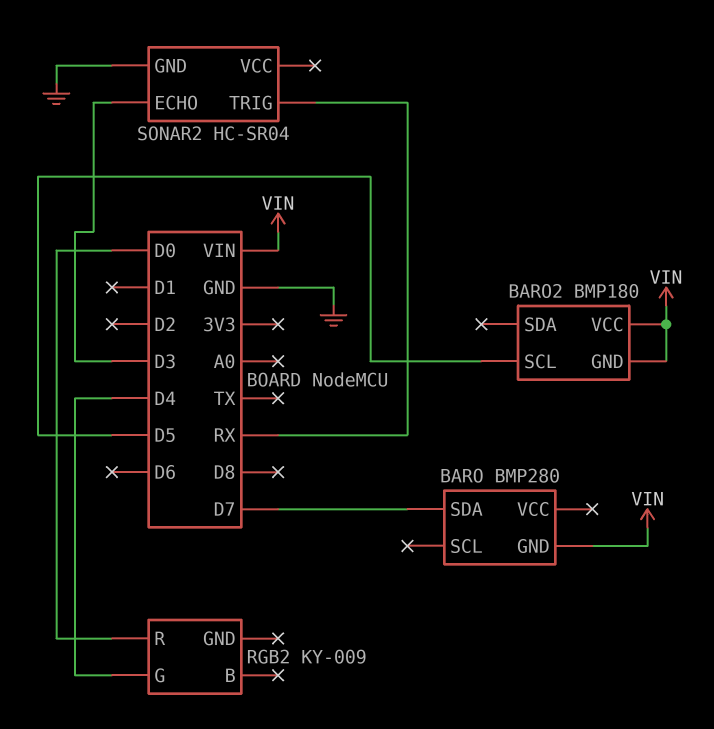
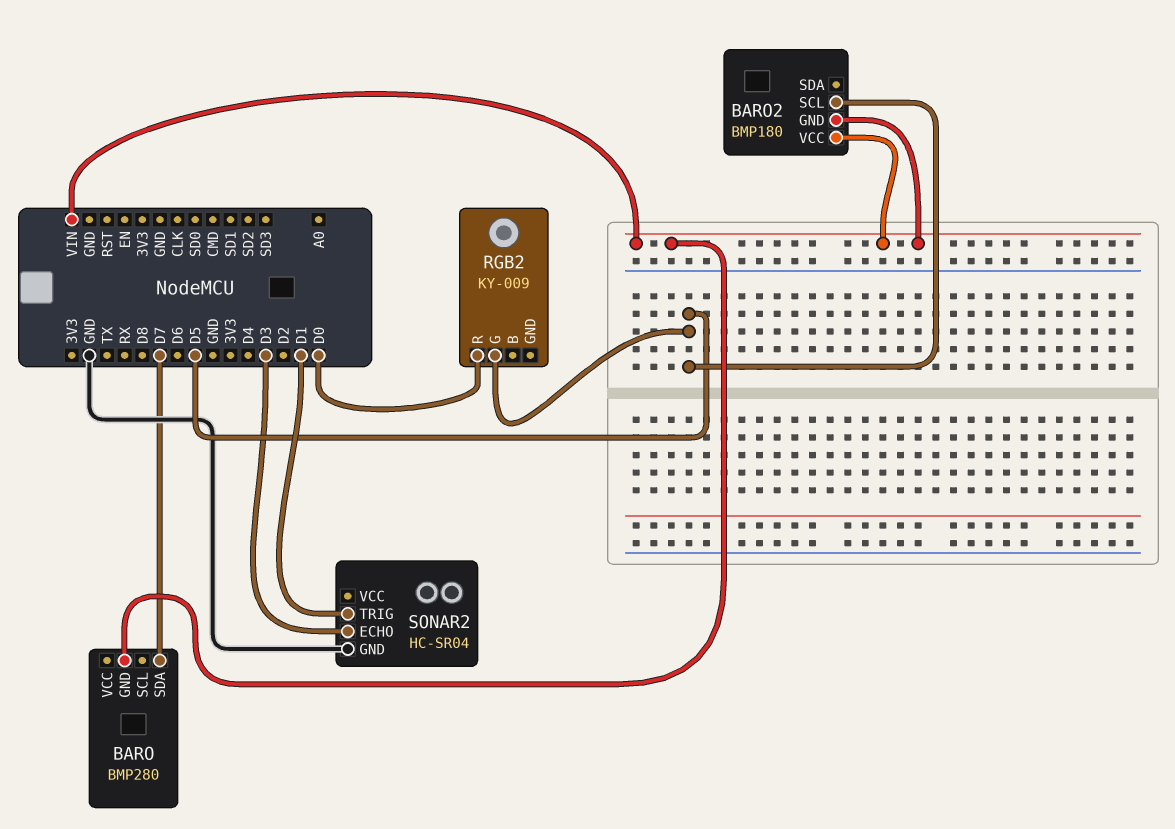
RGB2 pin G: D4 -> D5
SONAR2 pin TRIG: RX -> D1

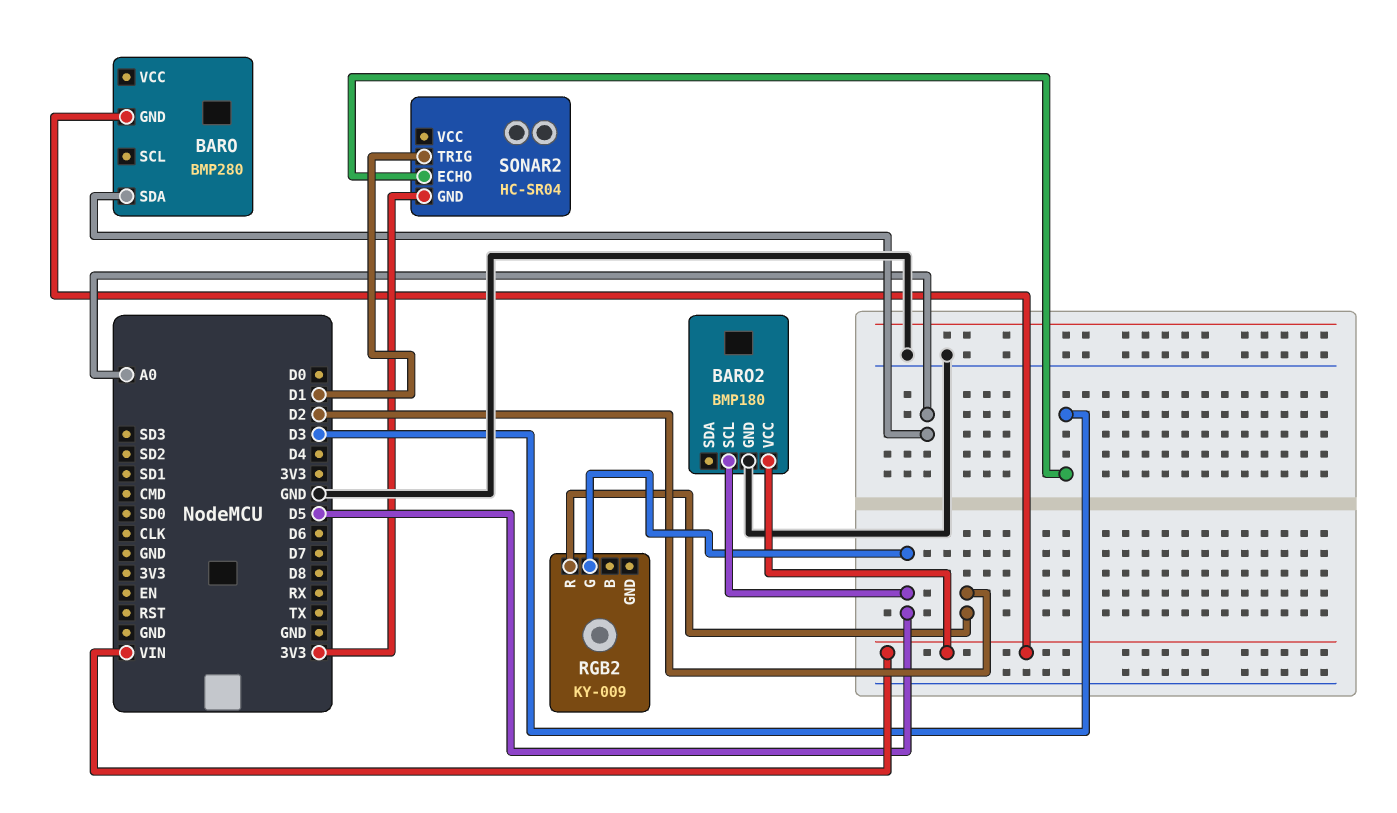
BARO pin SDA: D7 -> A0
BARO2 pin GND: VIN -> GND
RGB2 pin R: D0 -> D2
SONAR2 pin GND: GND -> 3V3

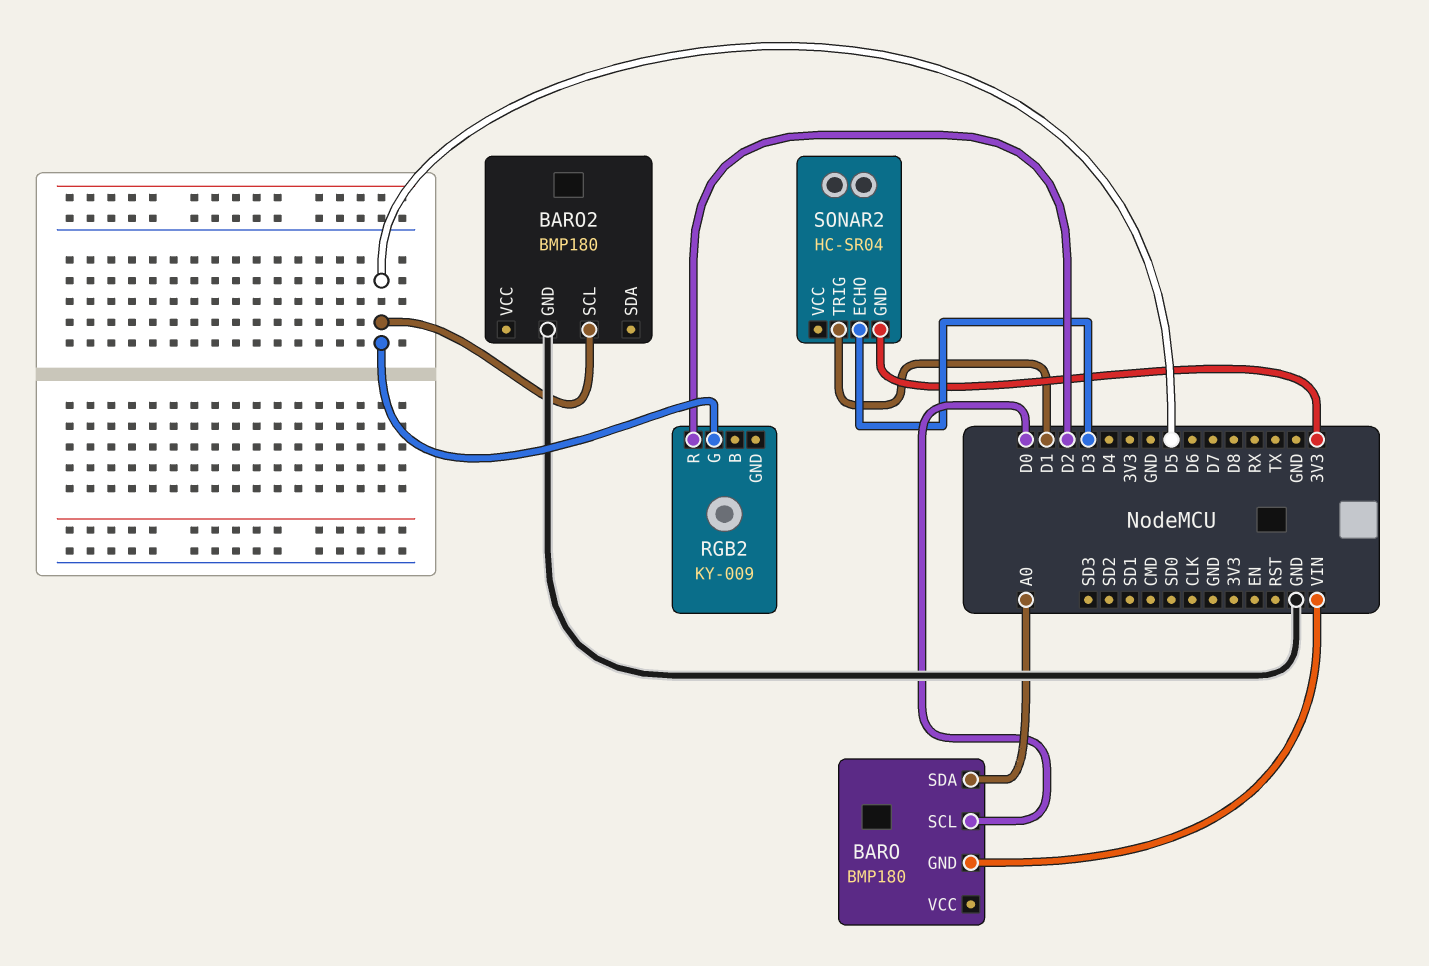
BARO: BMP280 -> BMP180
BARO pin SCL: none -> D0
BARO2 pin VCC: VIN -> none

